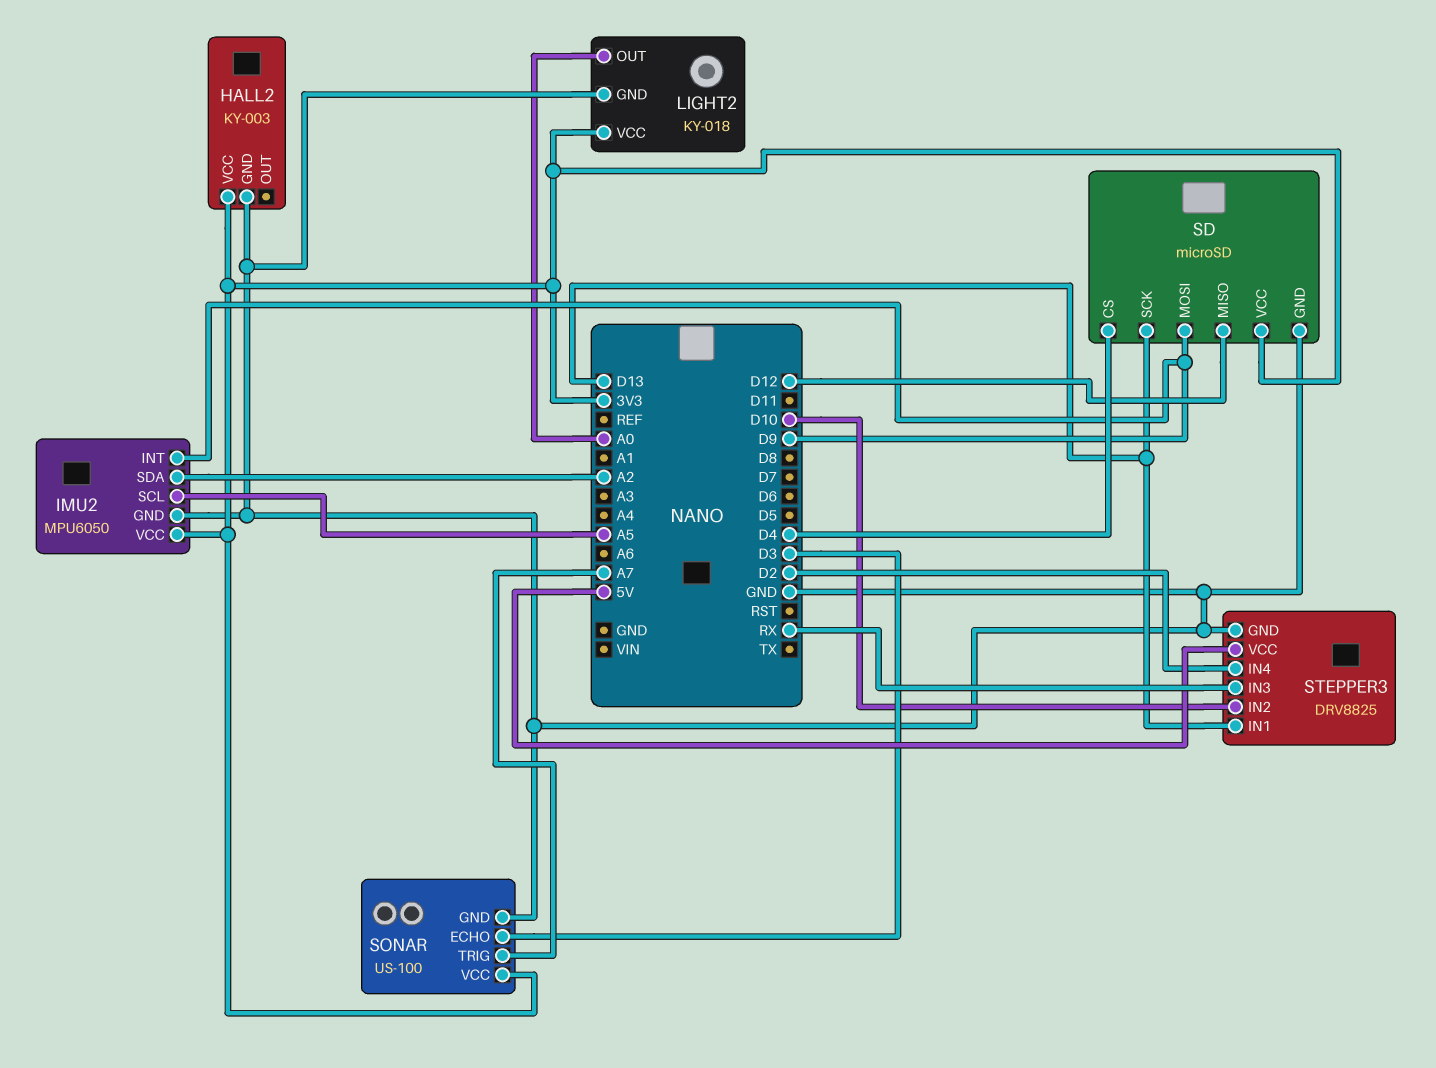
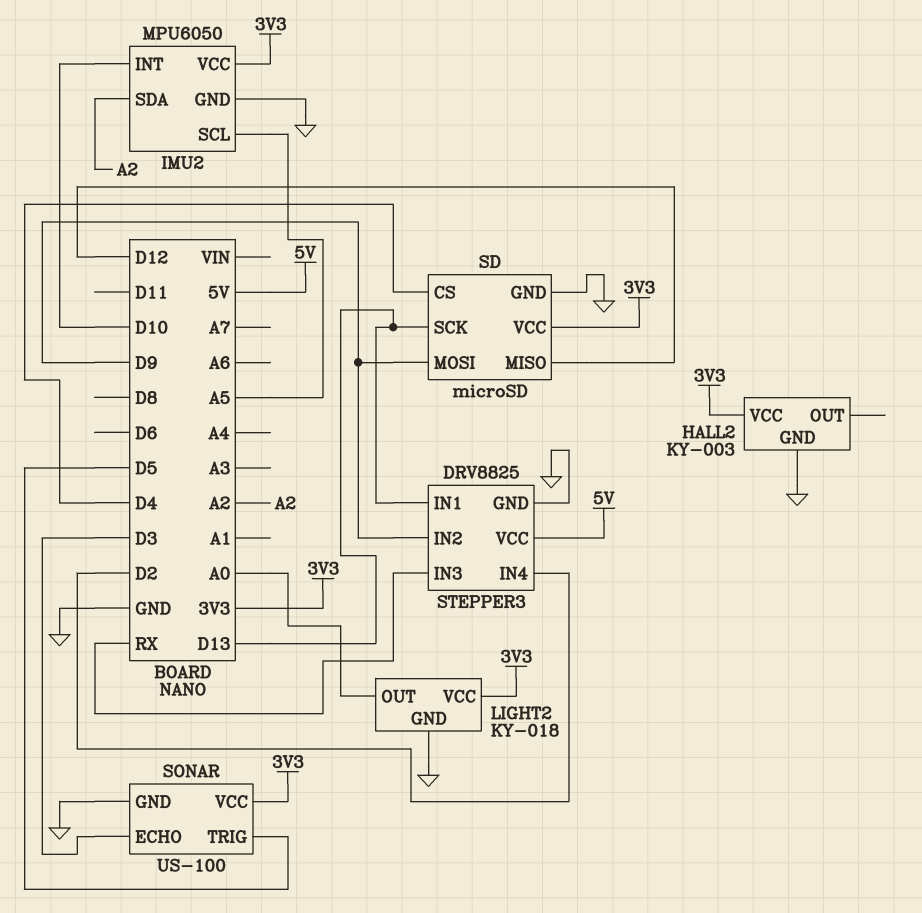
IMU2 pin INT: D9 -> D10
SONAR pin TRIG: A7 -> D5
STEPPER3 pin IN2: D10 -> D9

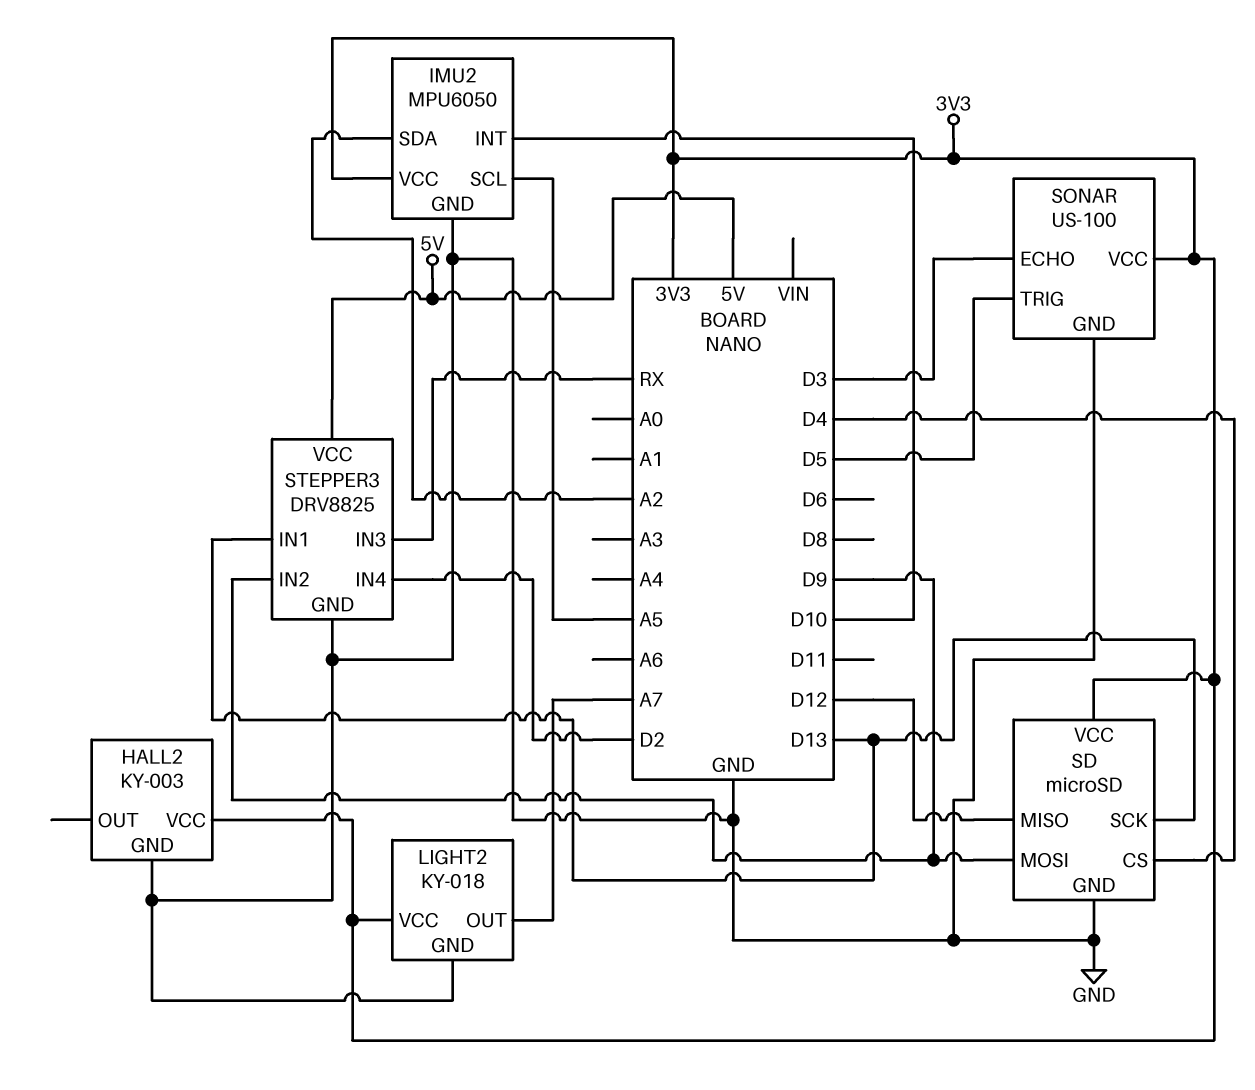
LIGHT2 pin OUT: A0 -> A7

